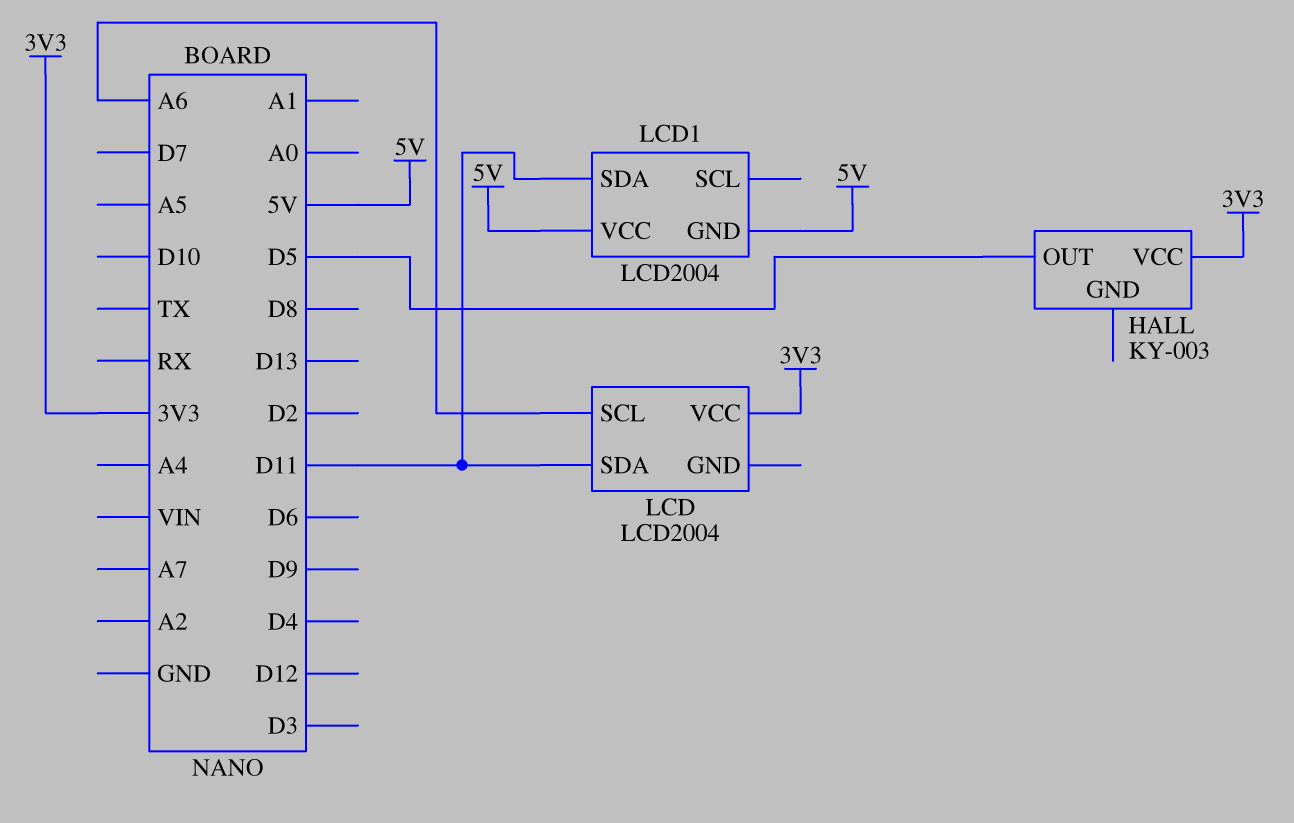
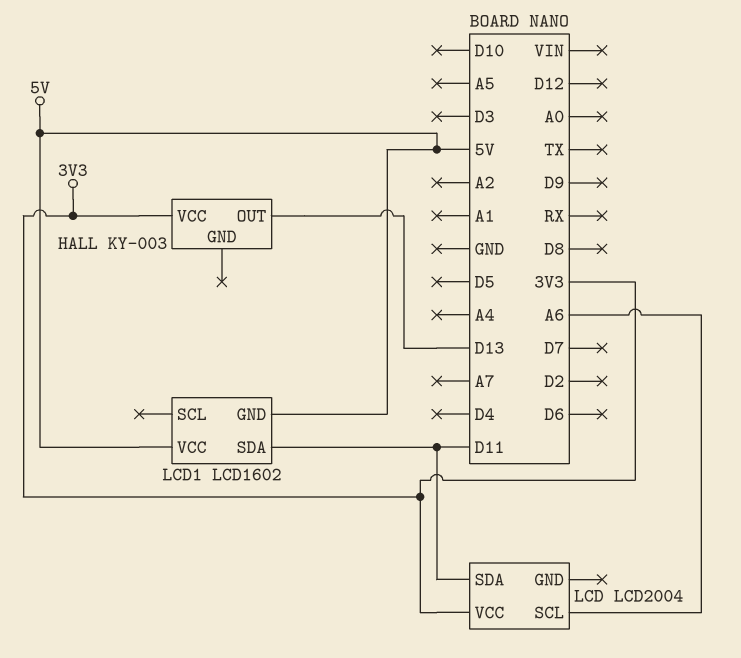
HALL pin OUT: D5 -> D13
LCD1: LCD2004 -> LCD1602

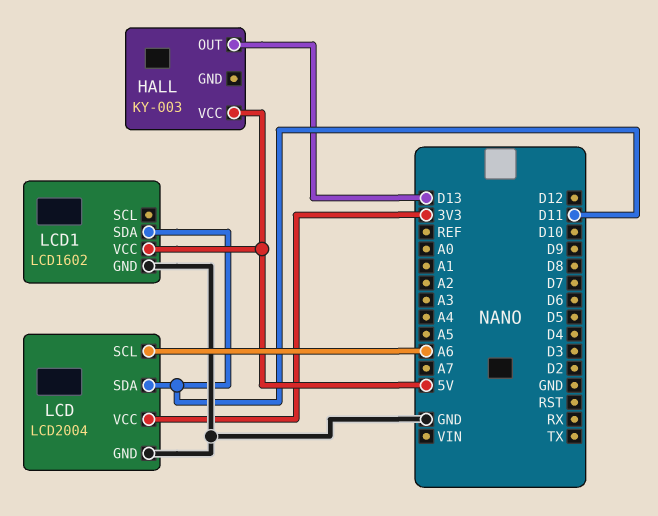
HALL pin VCC: 3V3 -> 5V
LCD pin GND: none -> GND
LCD1 pin GND: 5V -> GND

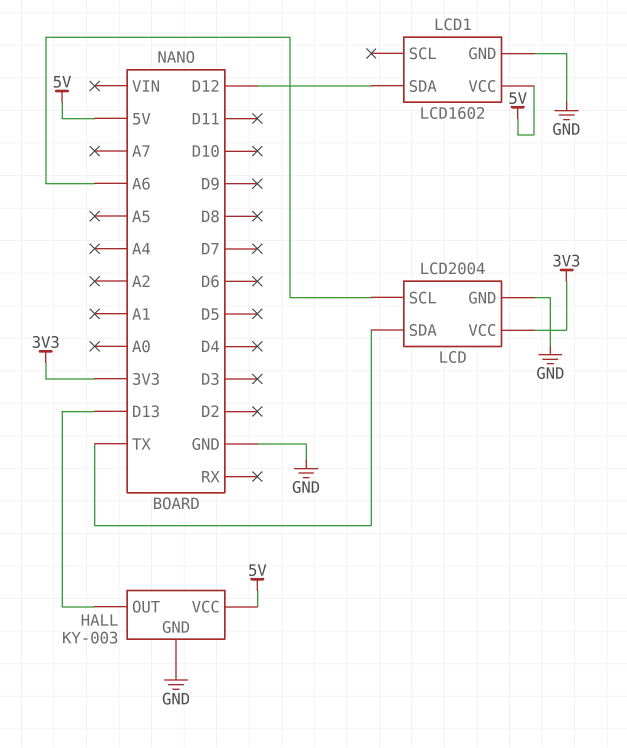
HALL pin GND: none -> GND
LCD pin SDA: D11 -> TX
LCD1 pin SDA: D11 -> D12

